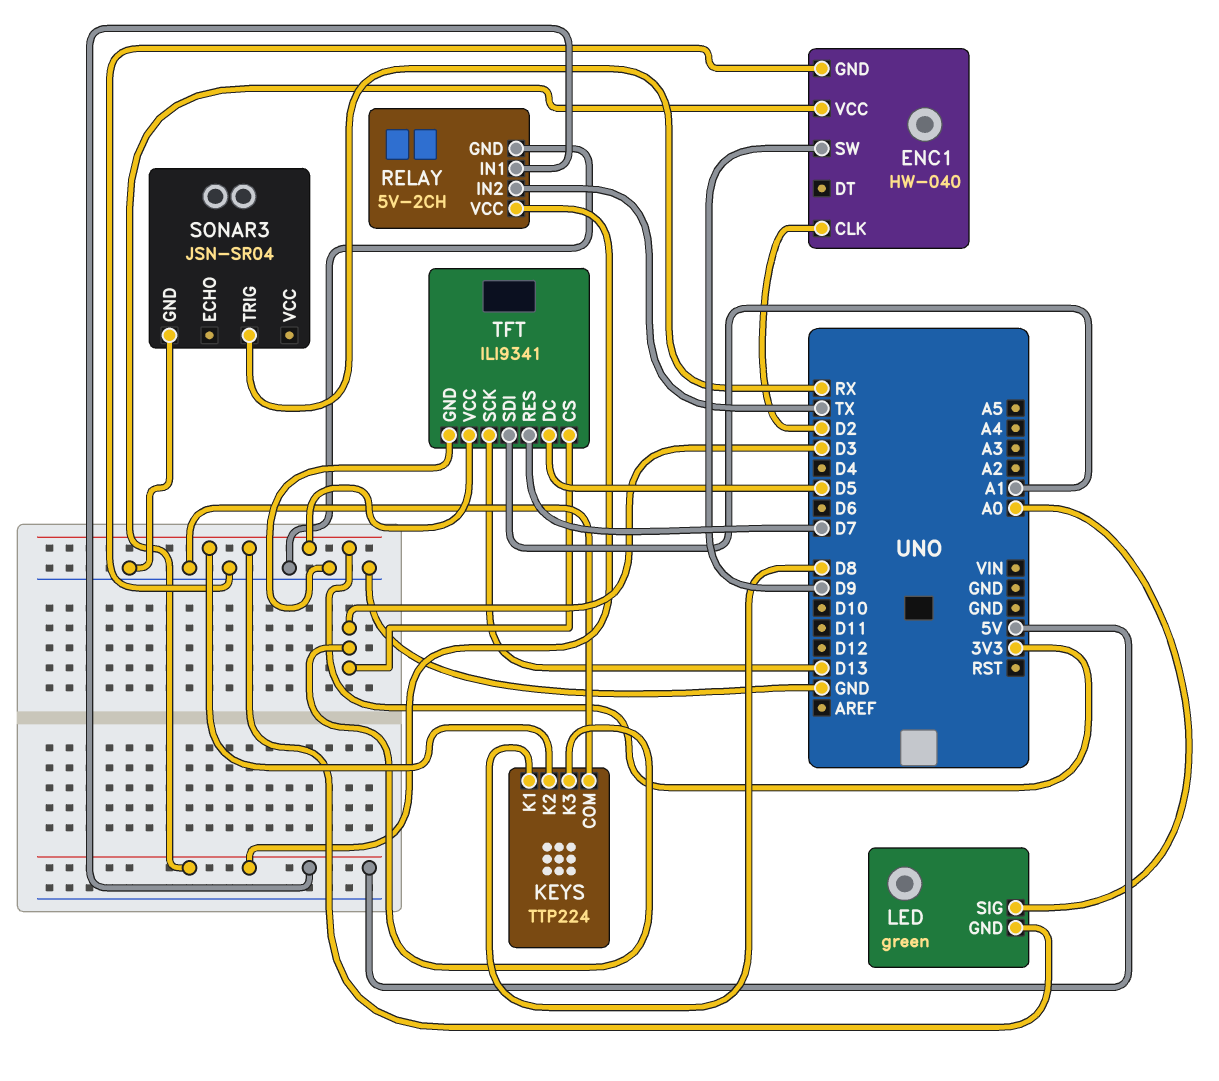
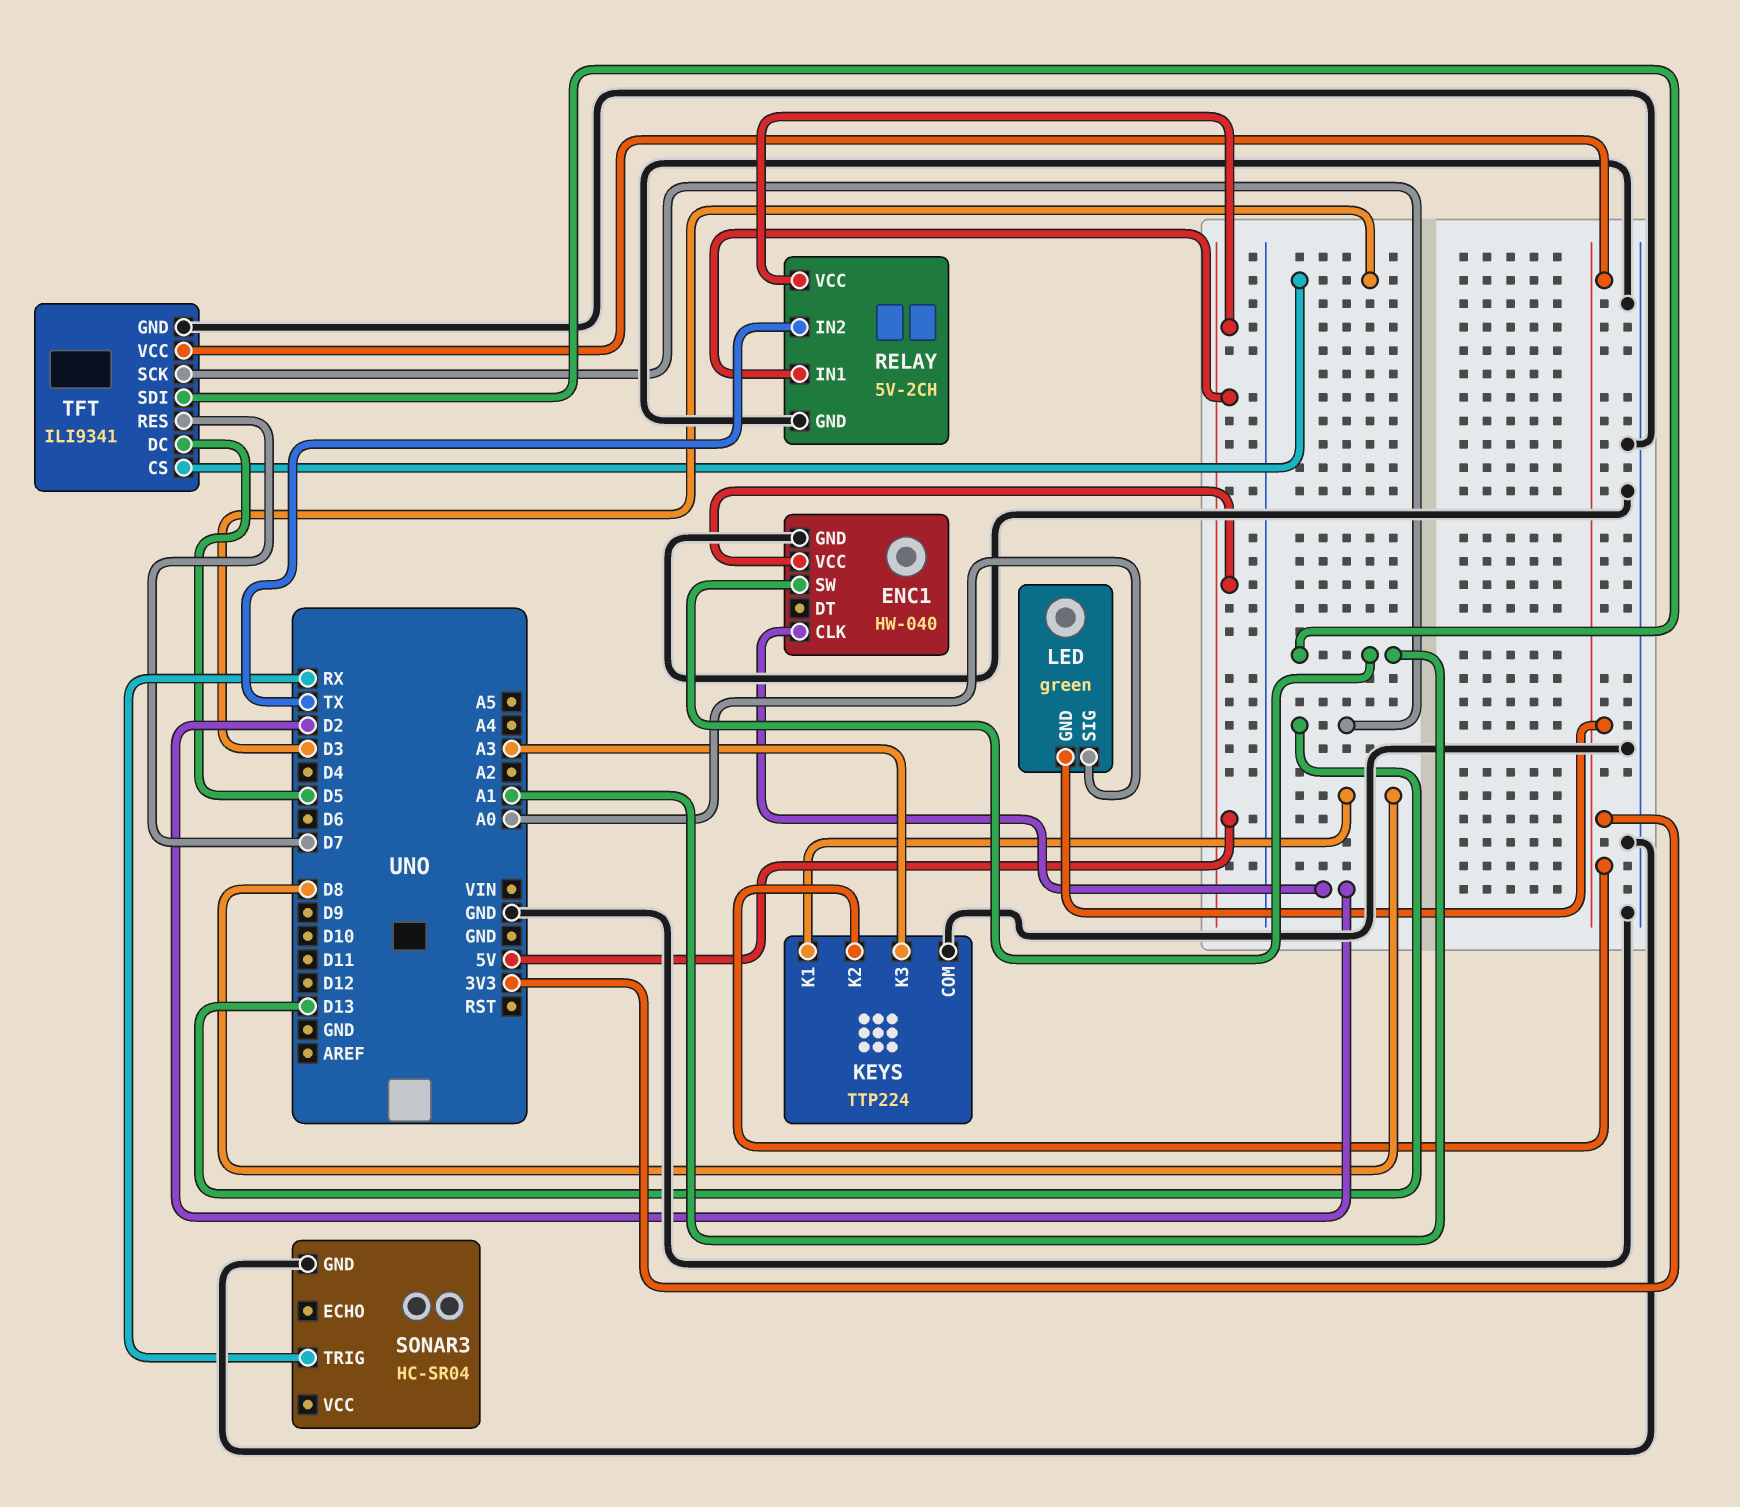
ENC1 pin SW: D9 -> A1
KEYS pin K3: D3 -> A3
SONAR3: JSN-SR04 -> HC-SR04

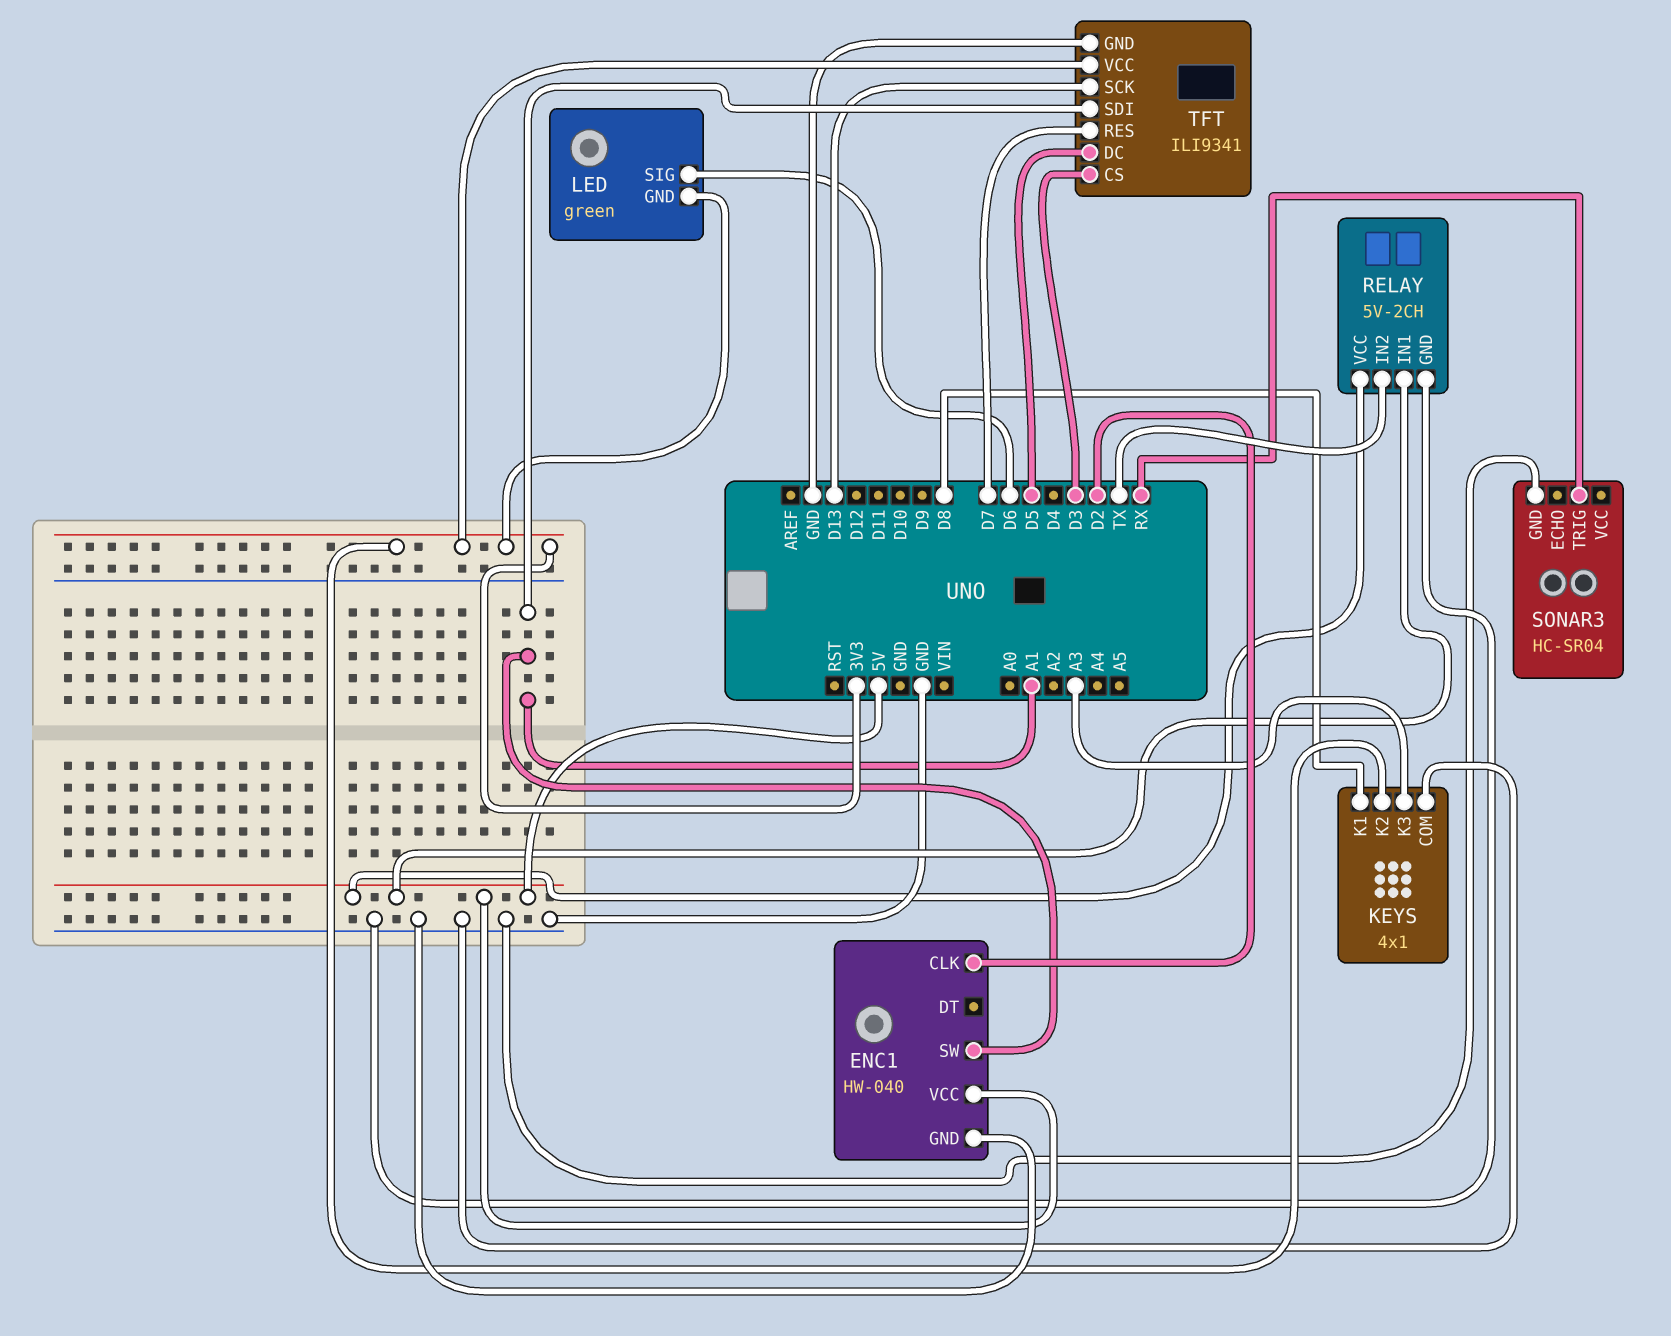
KEYS: TTP224 -> 4x1
LED pin SIG: A0 -> D6

